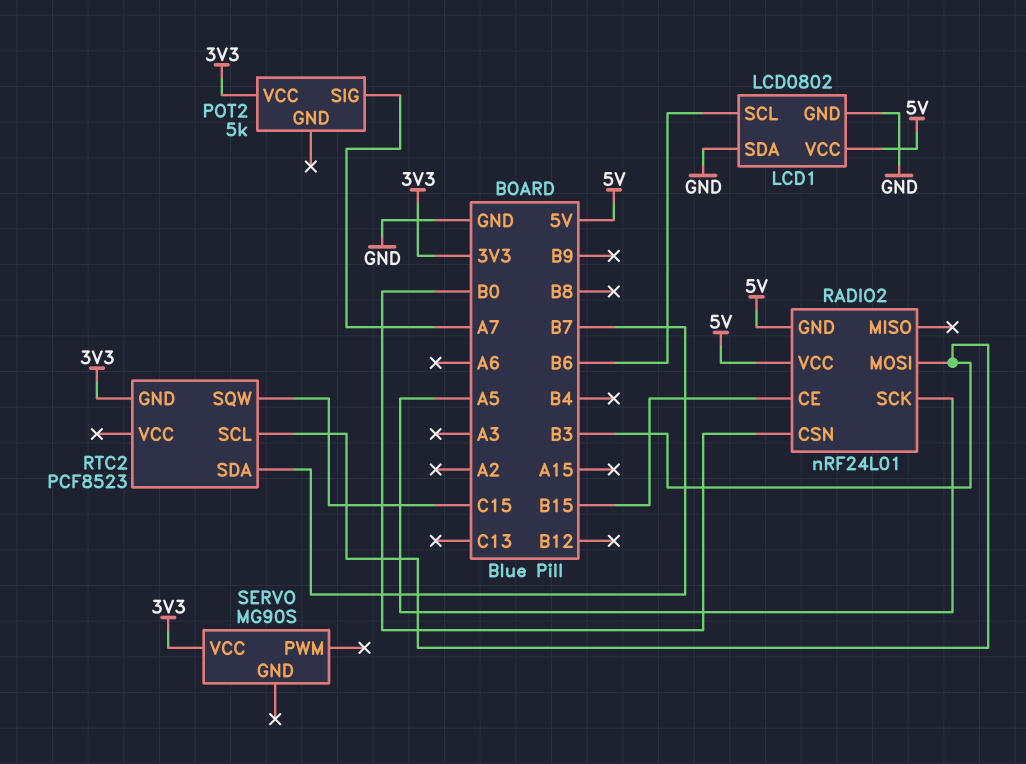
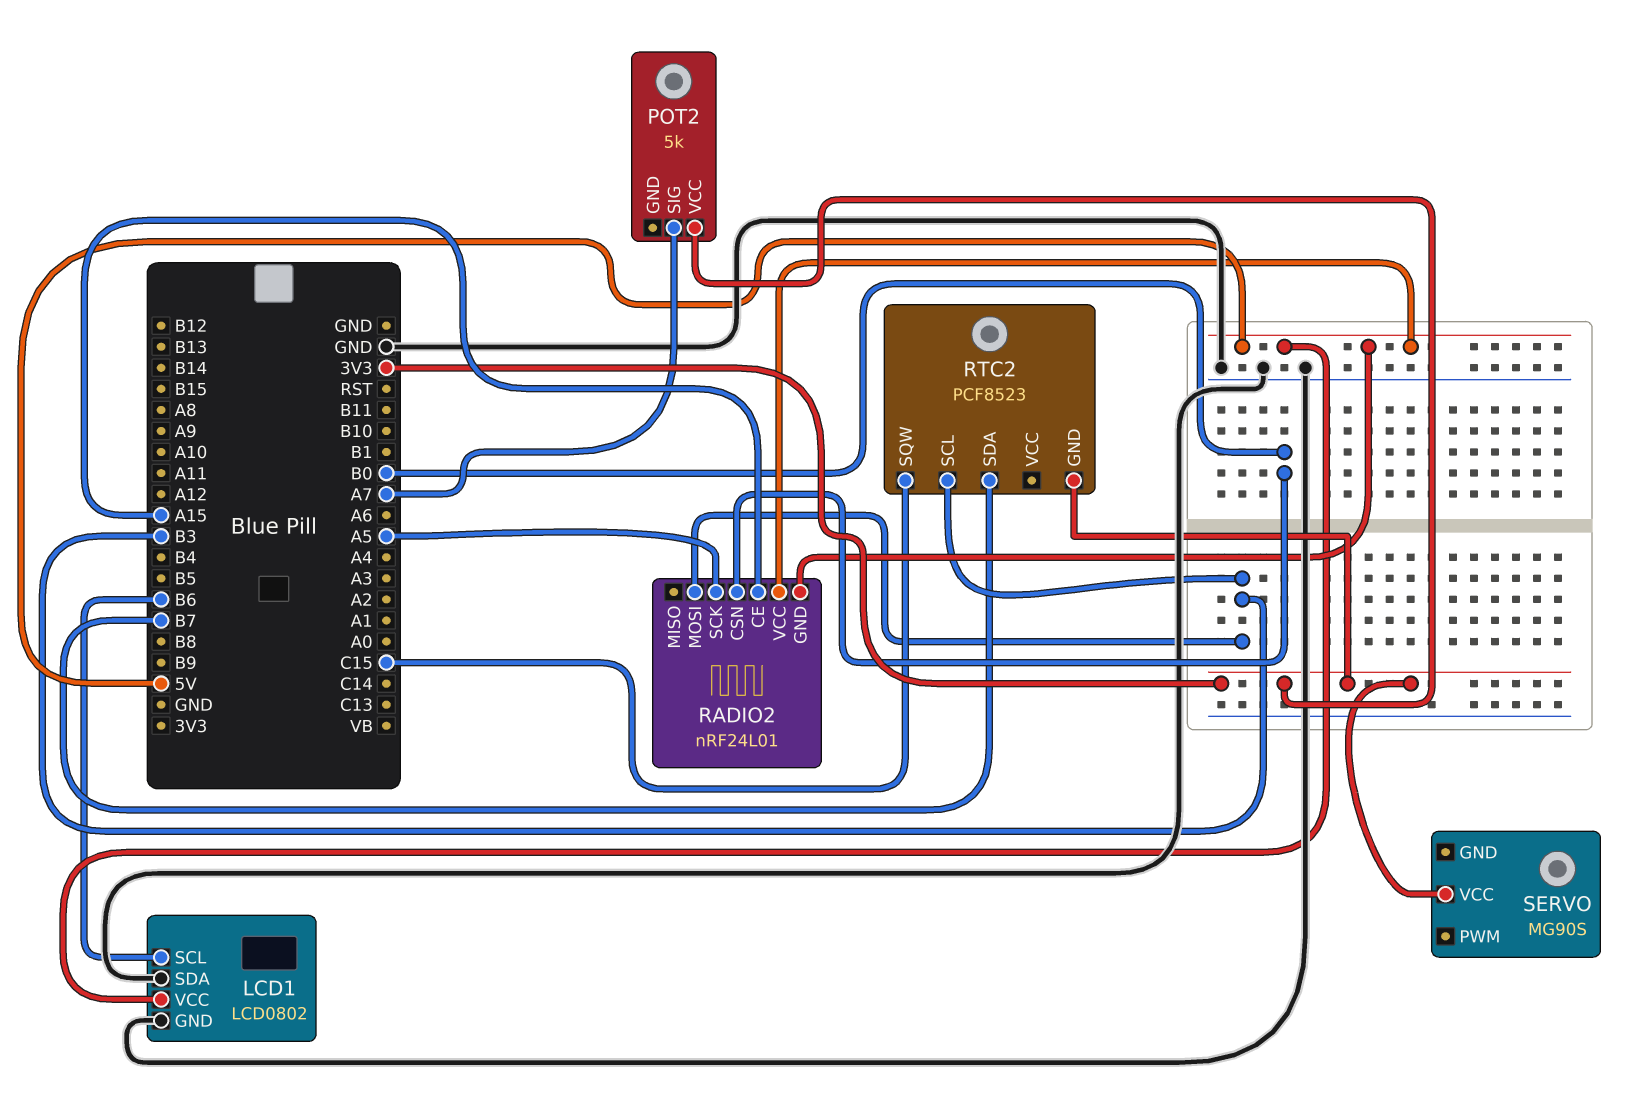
RADIO2 pin CE: B15 -> A15

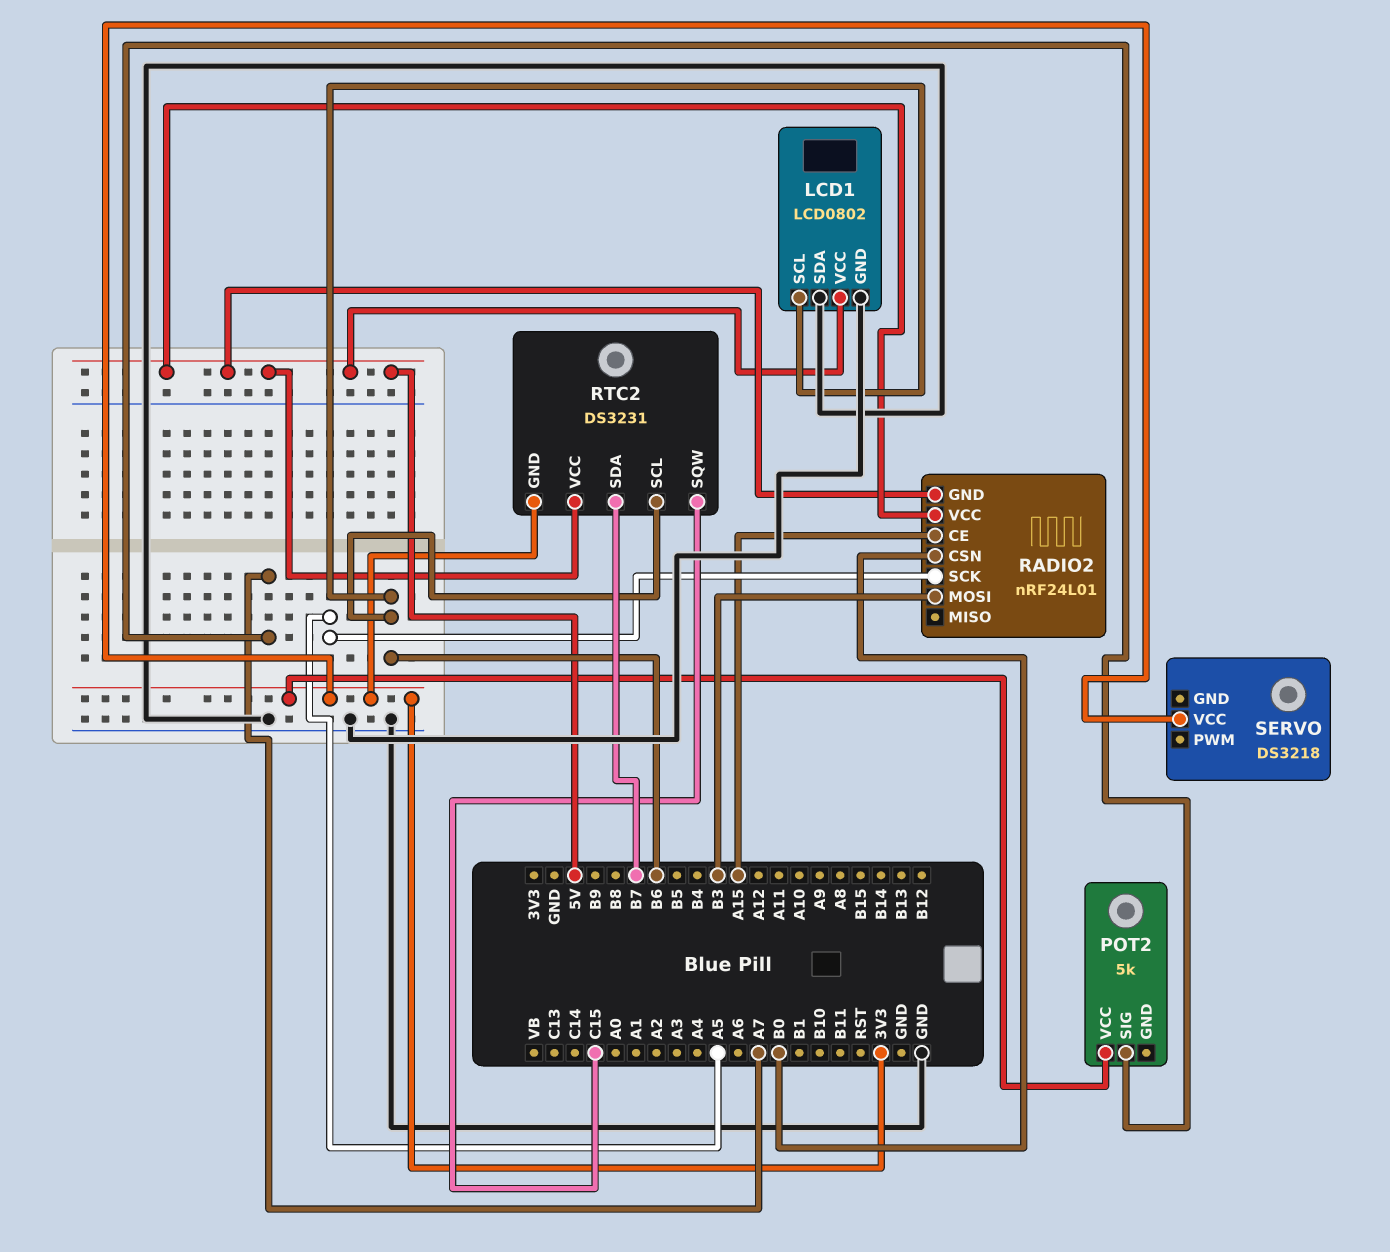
RTC2: PCF8523 -> DS3231
RTC2 pin SCL: B3 -> B6
RTC2 pin VCC: none -> 5V
SERVO: MG90S -> DS3218

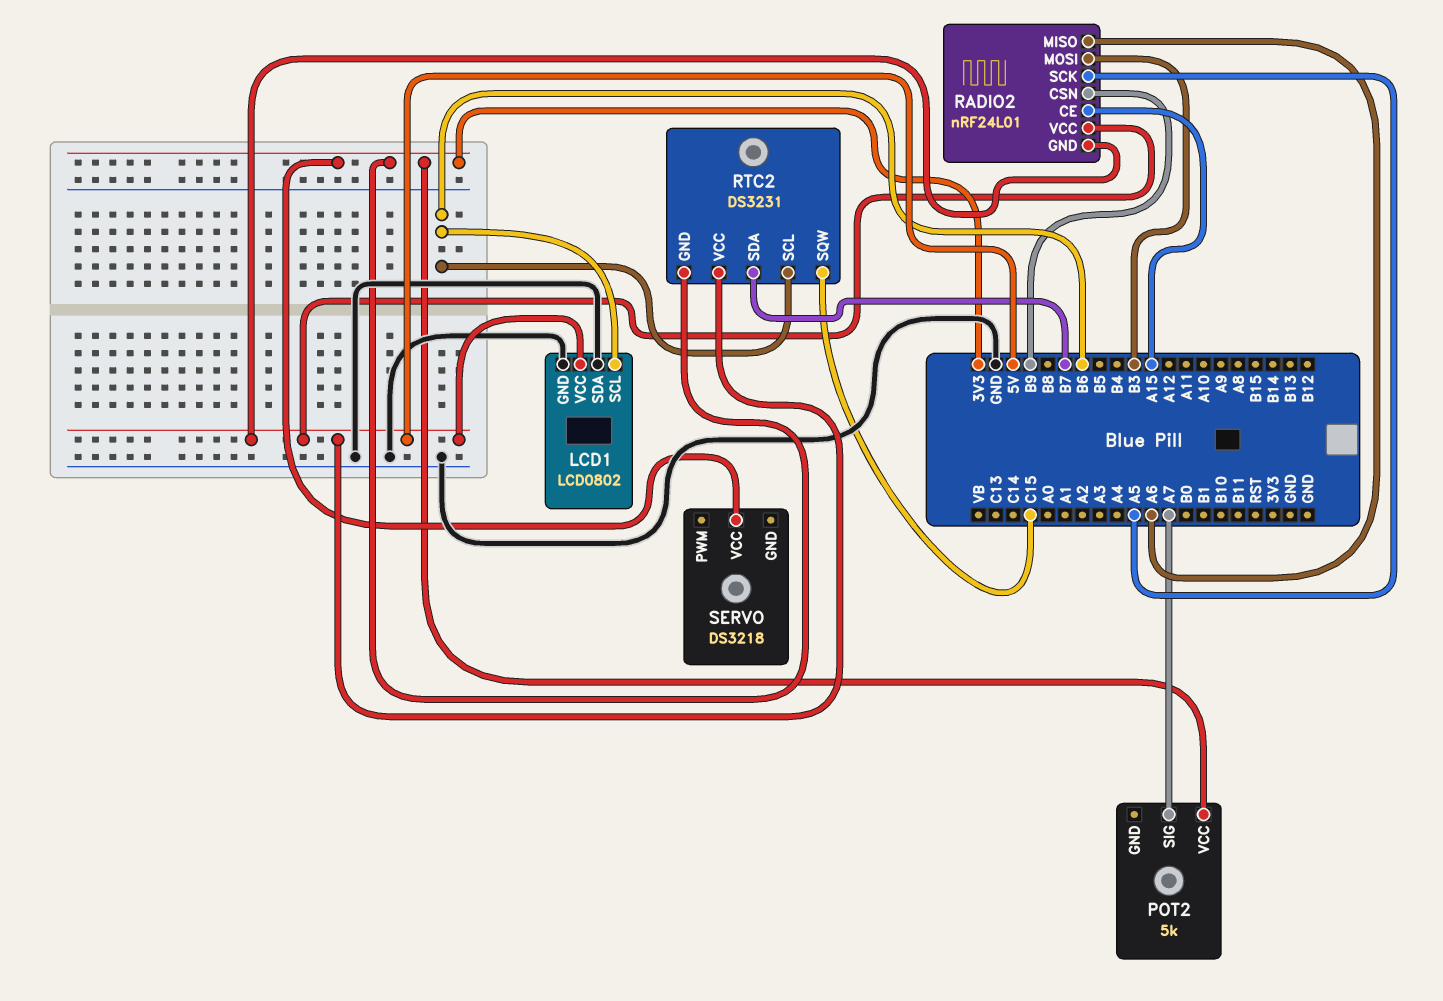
RADIO2 pin CSN: B0 -> B9
RADIO2 pin MISO: none -> A6

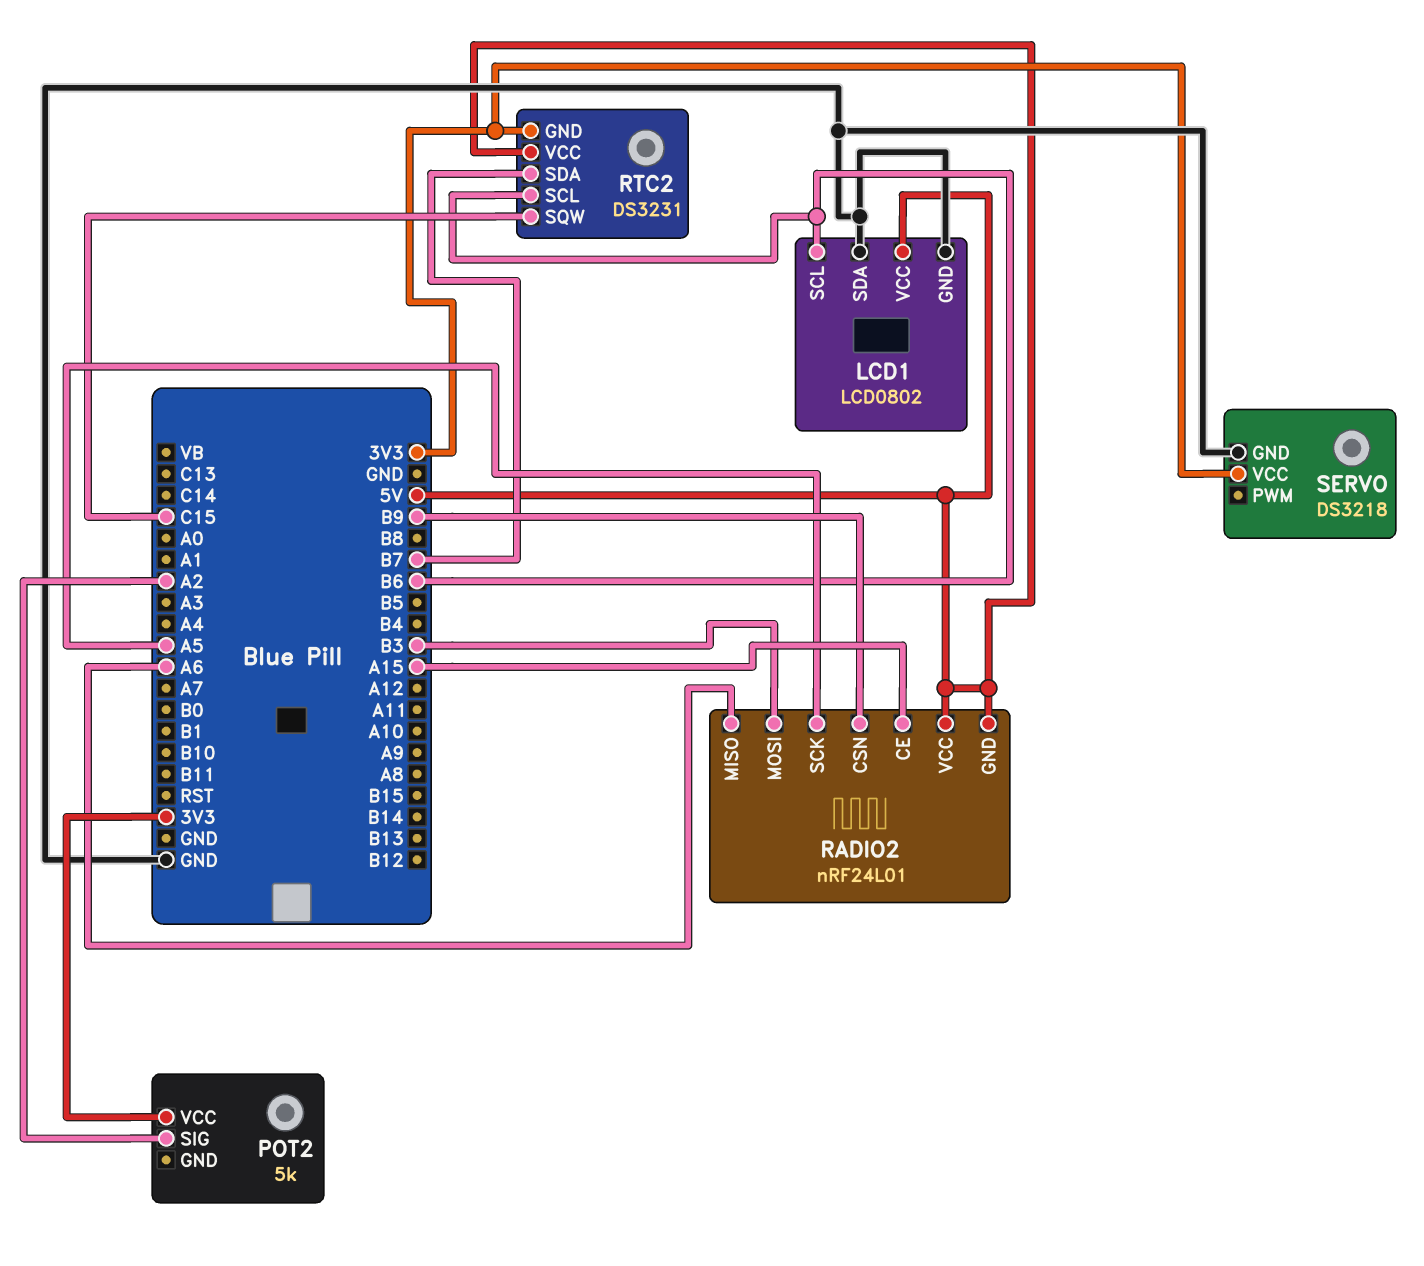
POT2 pin SIG: A7 -> A2
SERVO pin GND: none -> GND

